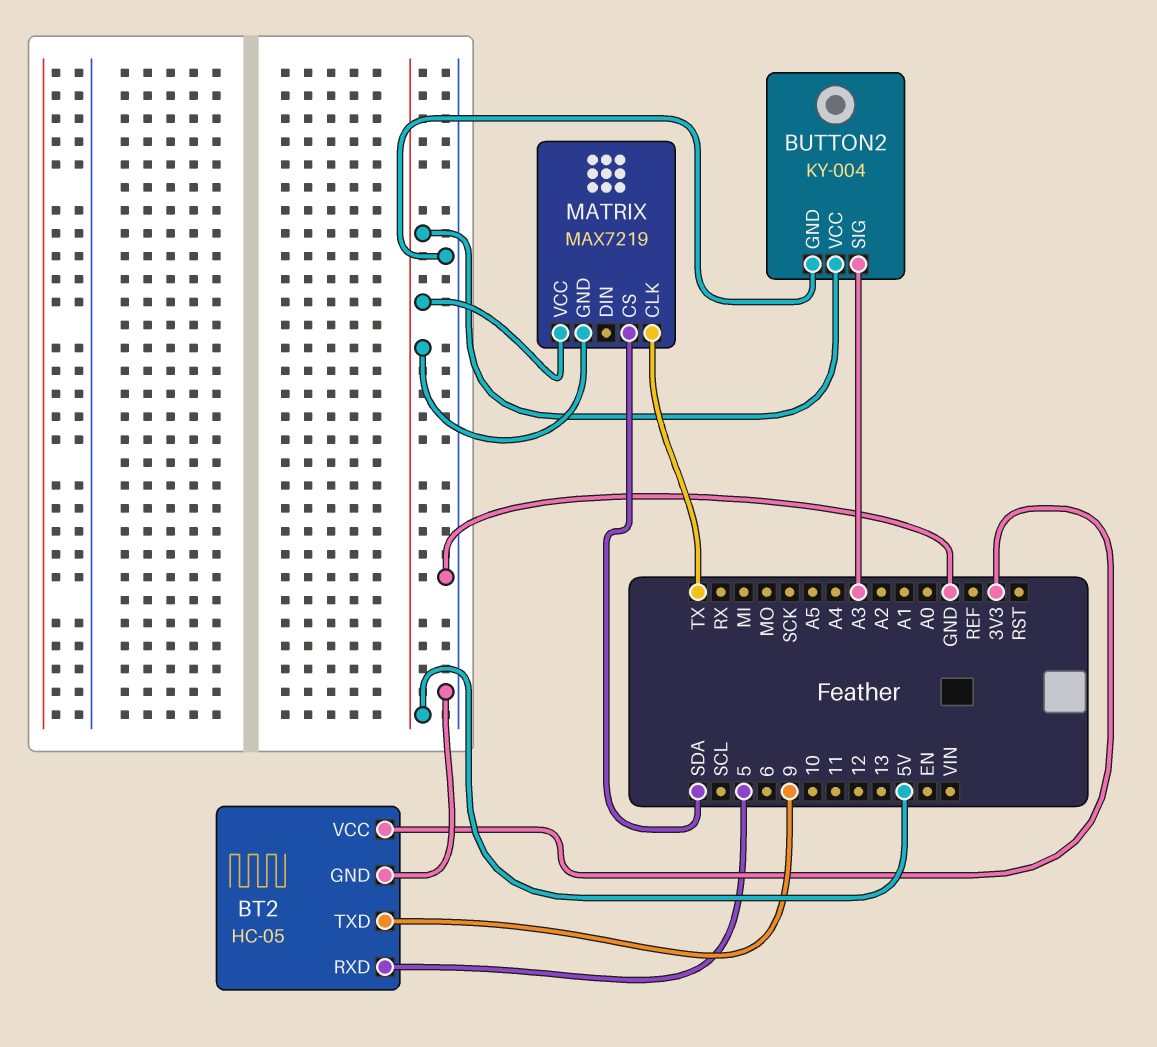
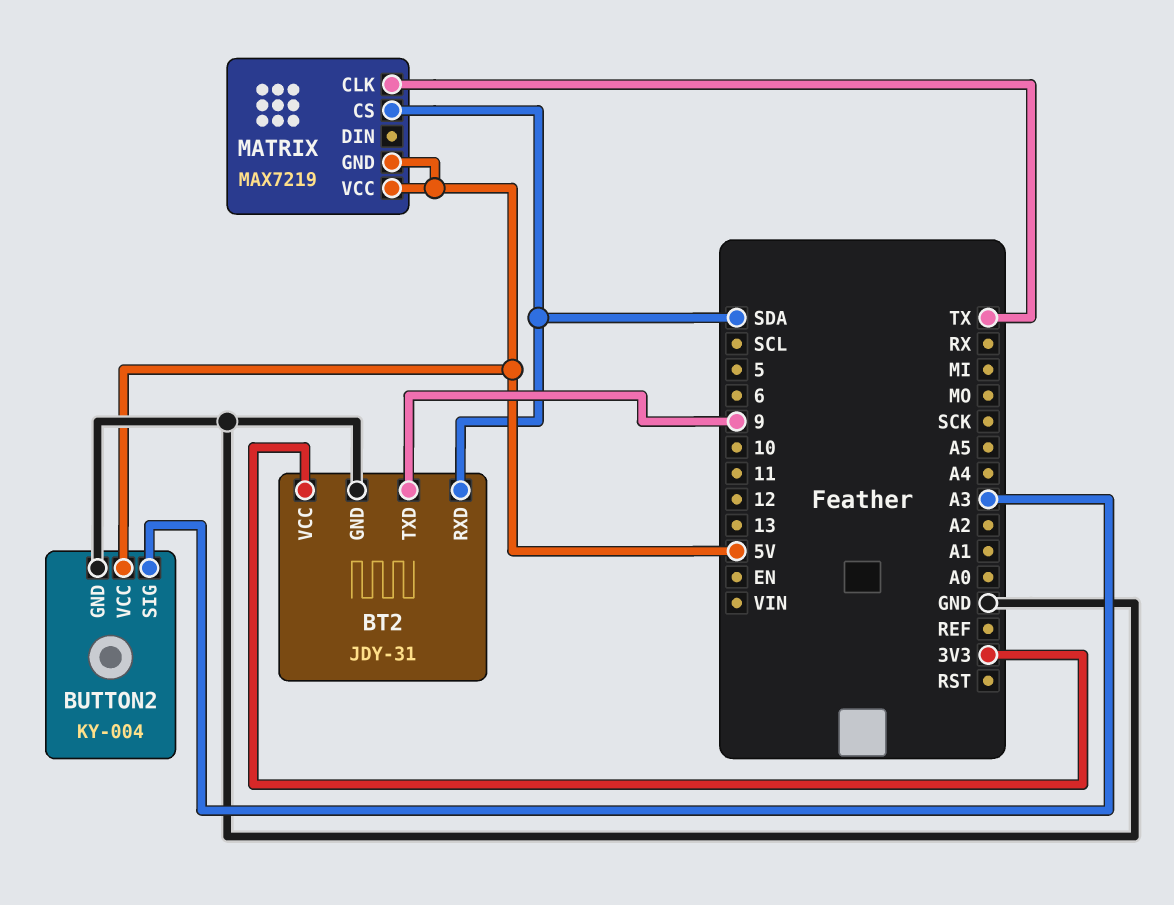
BT2: HC-05 -> JDY-31
BT2 pin RXD: 5 -> SDA

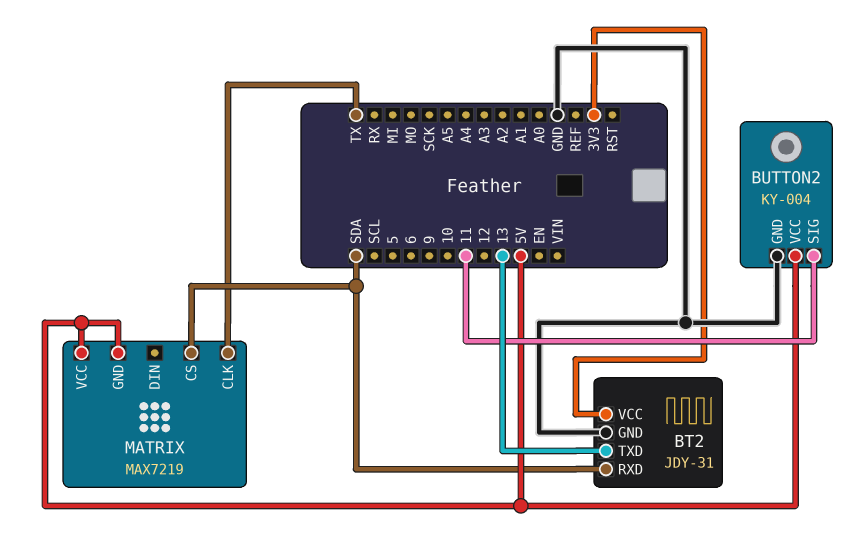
BT2 pin TXD: 9 -> 13
BUTTON2 pin SIG: A3 -> 11

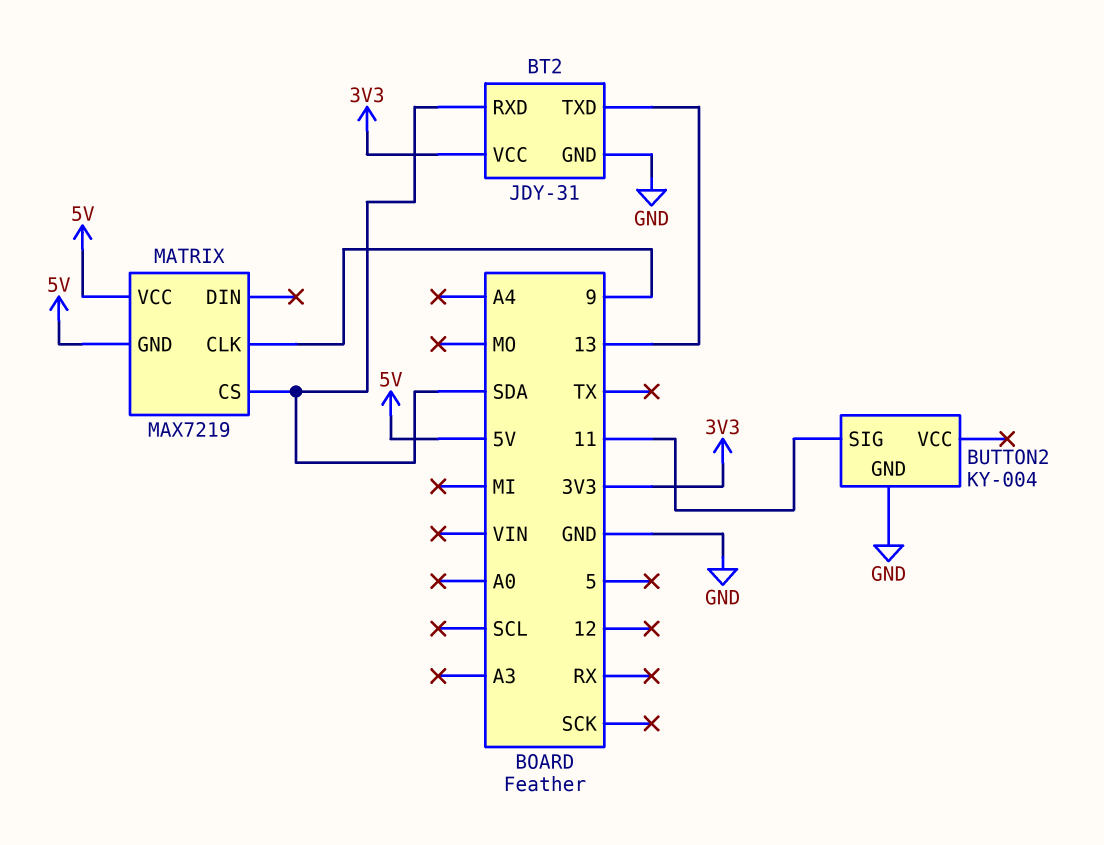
BUTTON2 pin VCC: 5V -> none
MATRIX pin CLK: TX -> 9

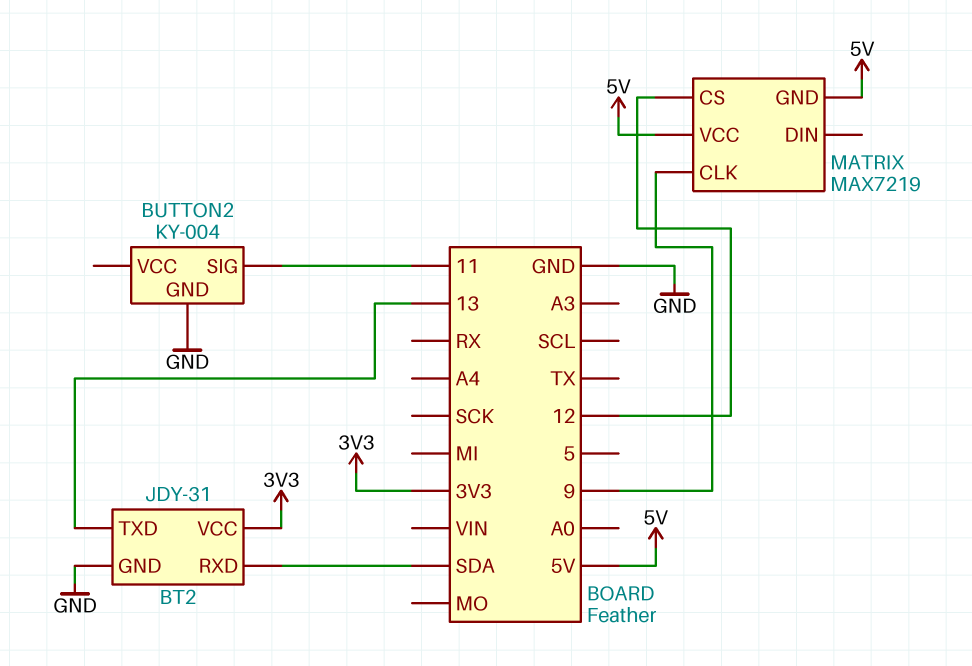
MATRIX pin CS: SDA -> 12

